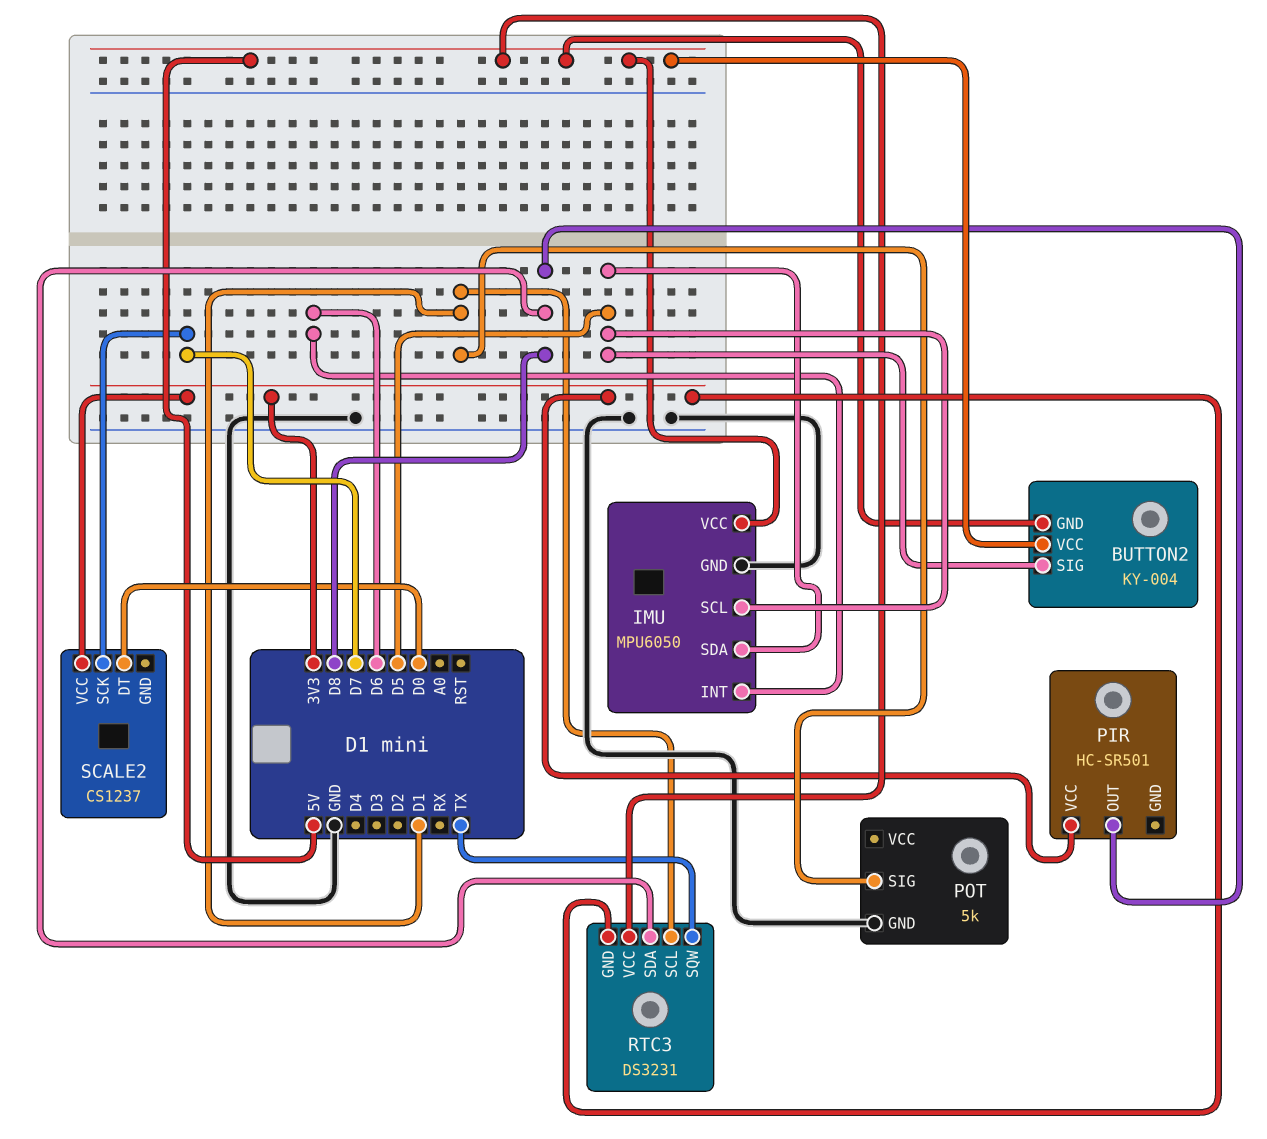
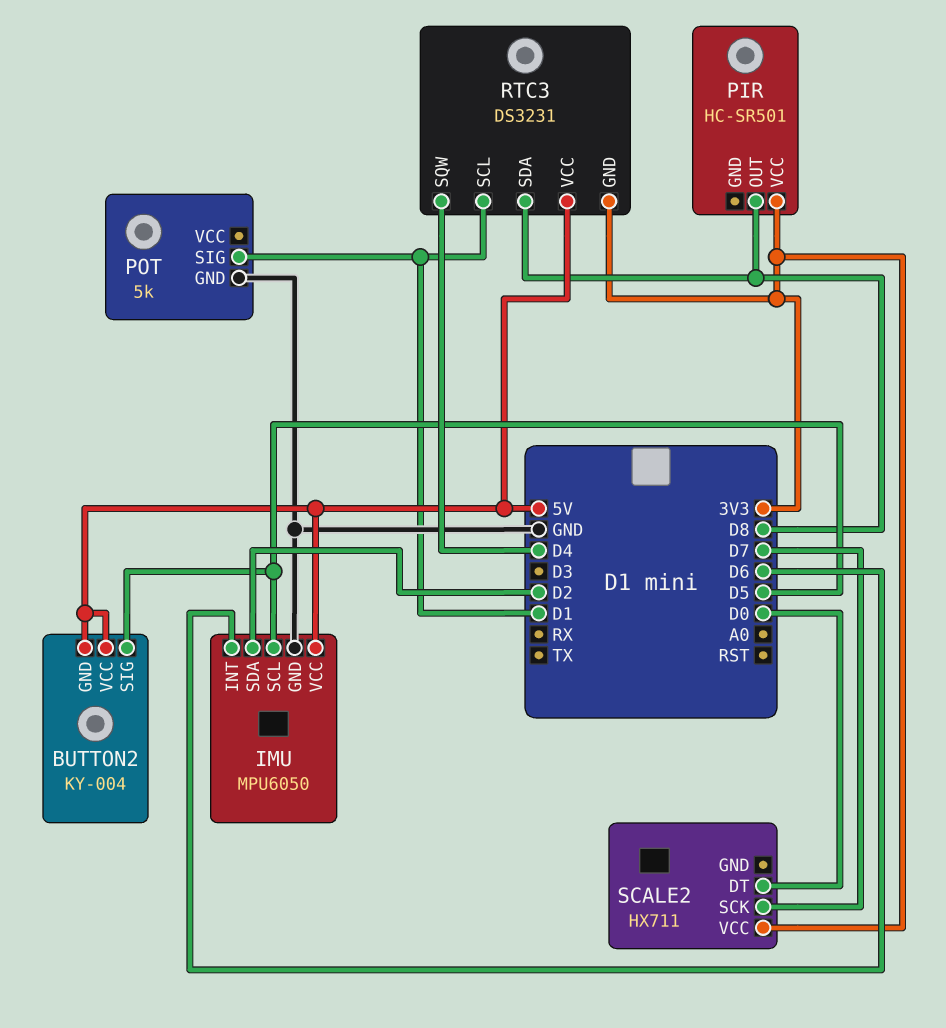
IMU pin SDA: D5 -> D2
RTC3 pin SQW: TX -> D4
SCALE2: CS1237 -> HX711

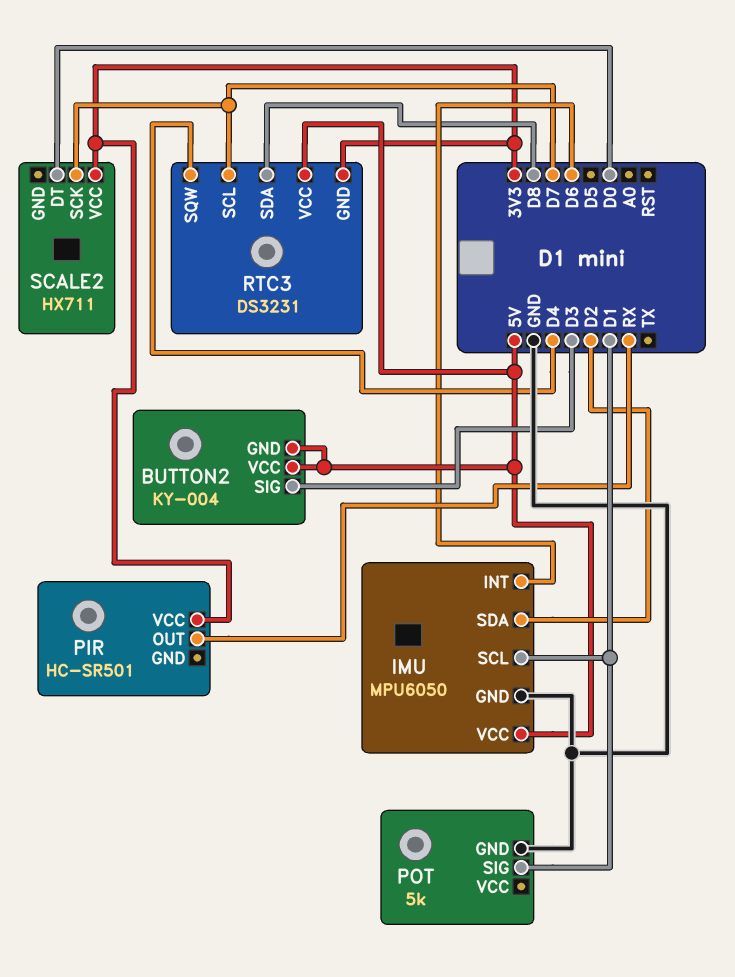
BUTTON2 pin SIG: D5 -> D3
IMU pin SCL: D5 -> D1
PIR pin OUT: D8 -> RX
RTC3 pin SCL: D1 -> D7

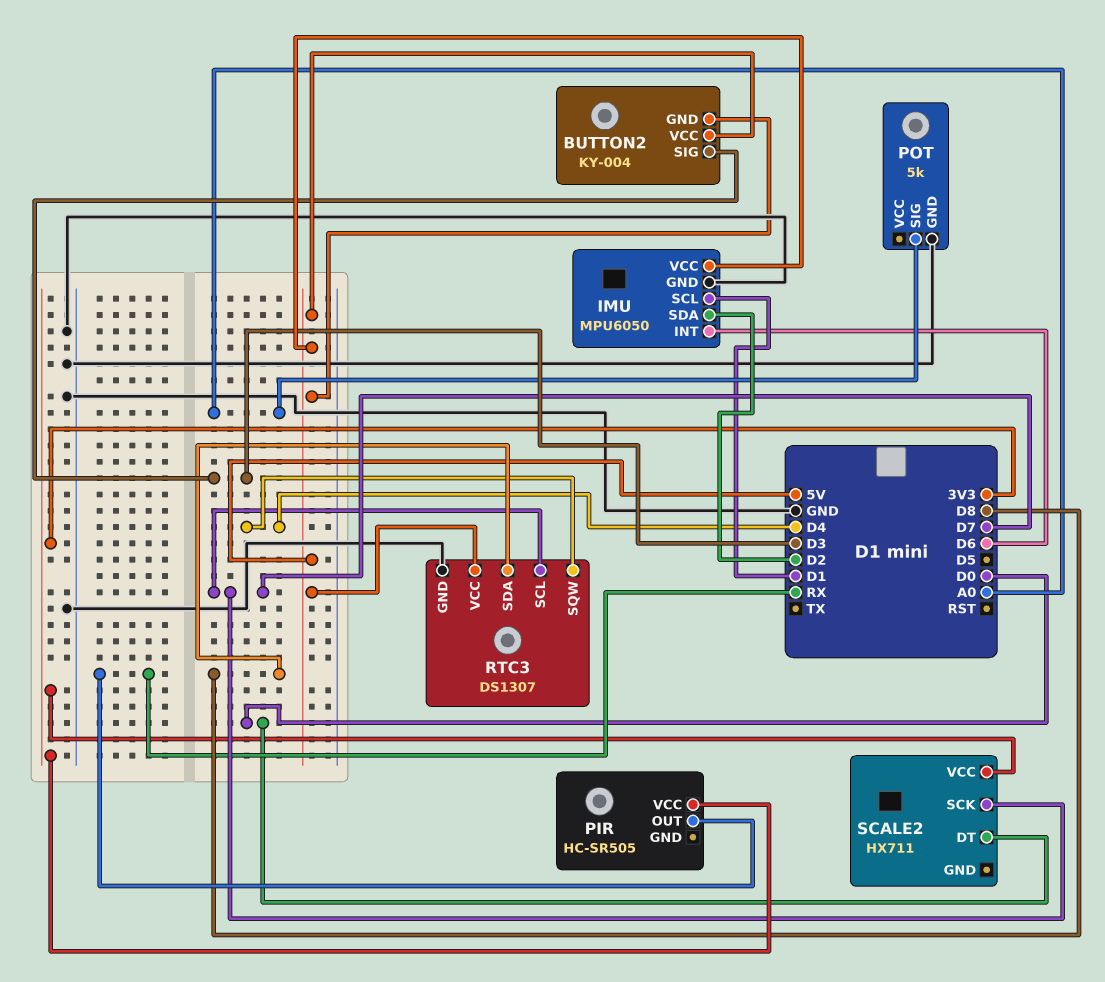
PIR: HC-SR501 -> HC-SR505
POT pin SIG: D1 -> A0
RTC3: DS3231 -> DS1307
RTC3 pin GND: 3V3 -> GND

